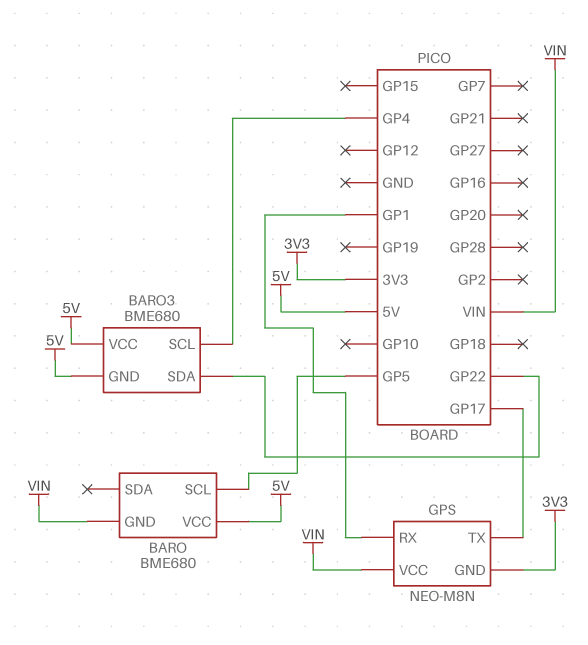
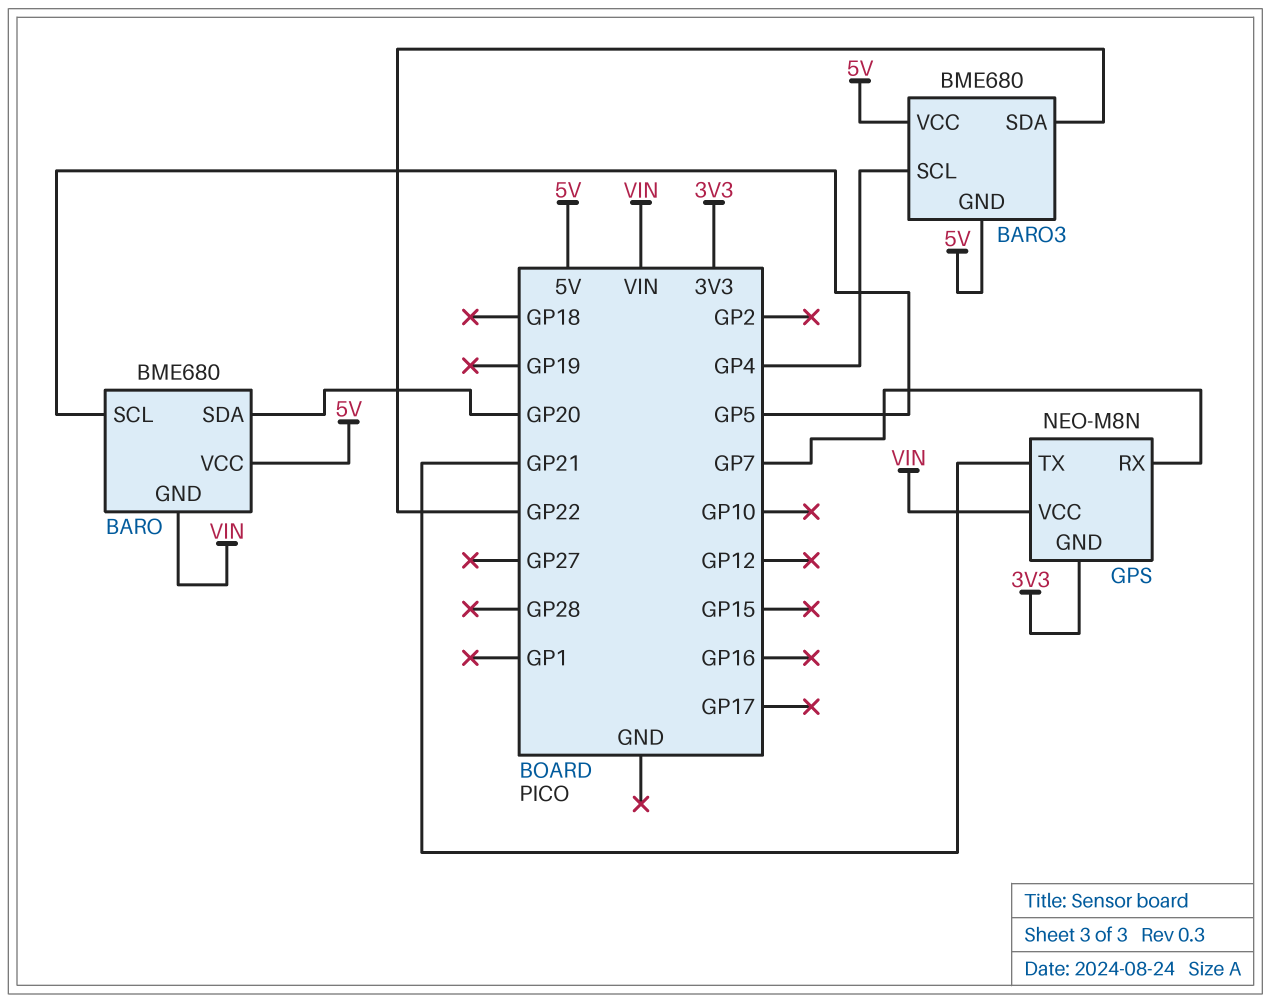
BARO pin SDA: none -> GP20
GPS pin RX: GP1 -> GP7
GPS pin TX: GP17 -> GP21

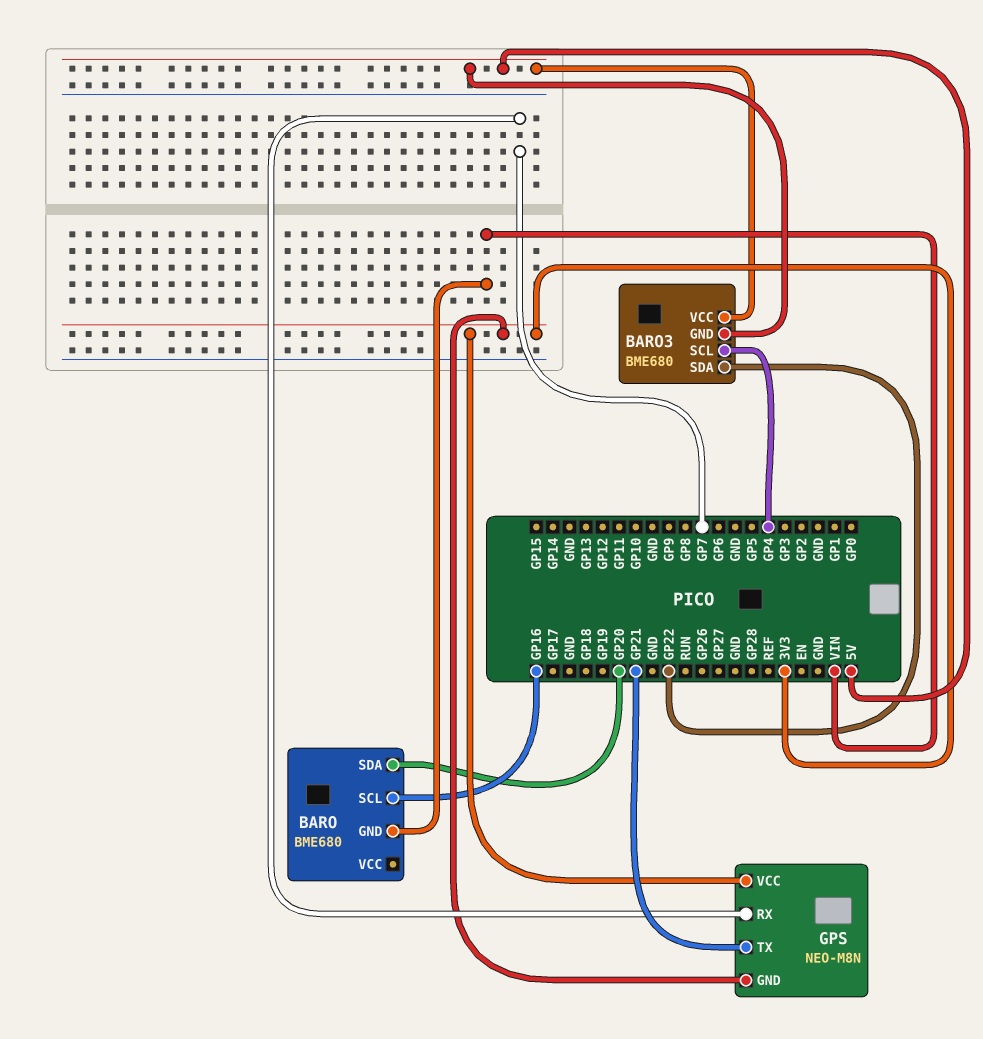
BARO pin SCL: GP5 -> GP16
BARO pin VCC: 5V -> none
GPS pin VCC: VIN -> 3V3

